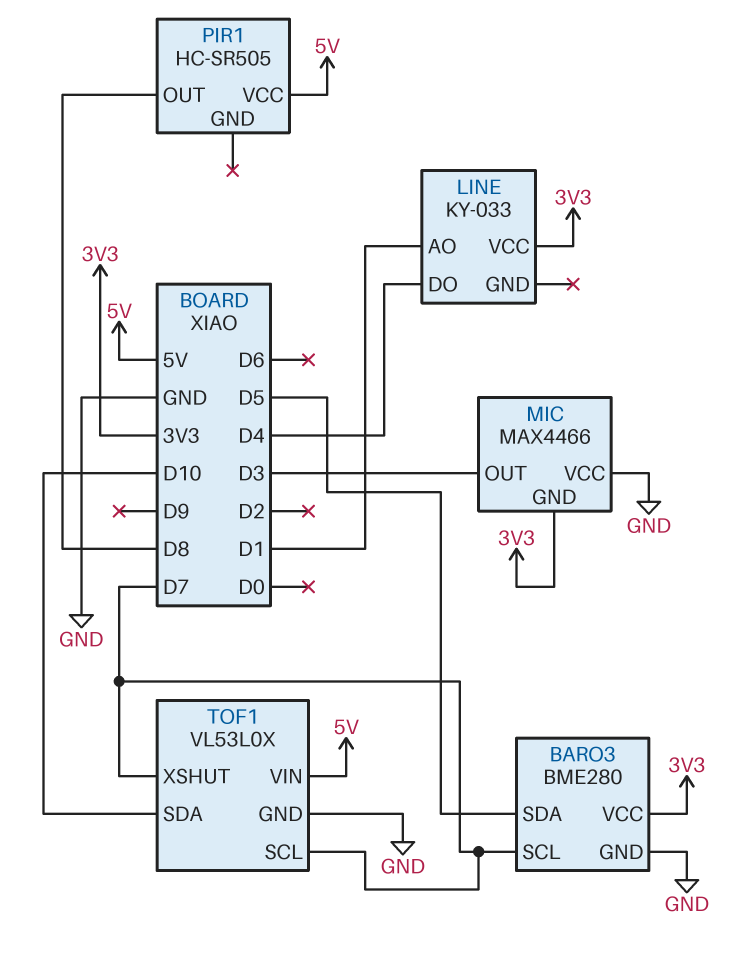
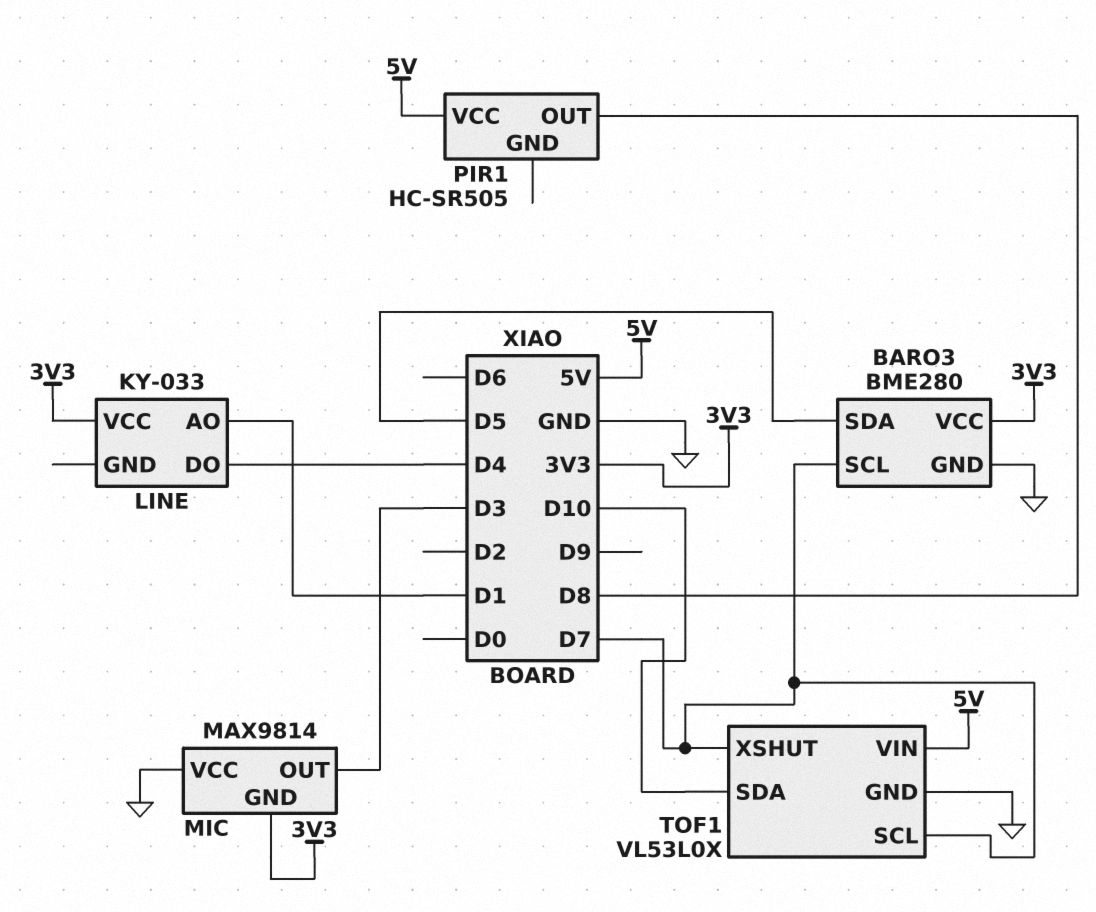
MIC: MAX4466 -> MAX9814

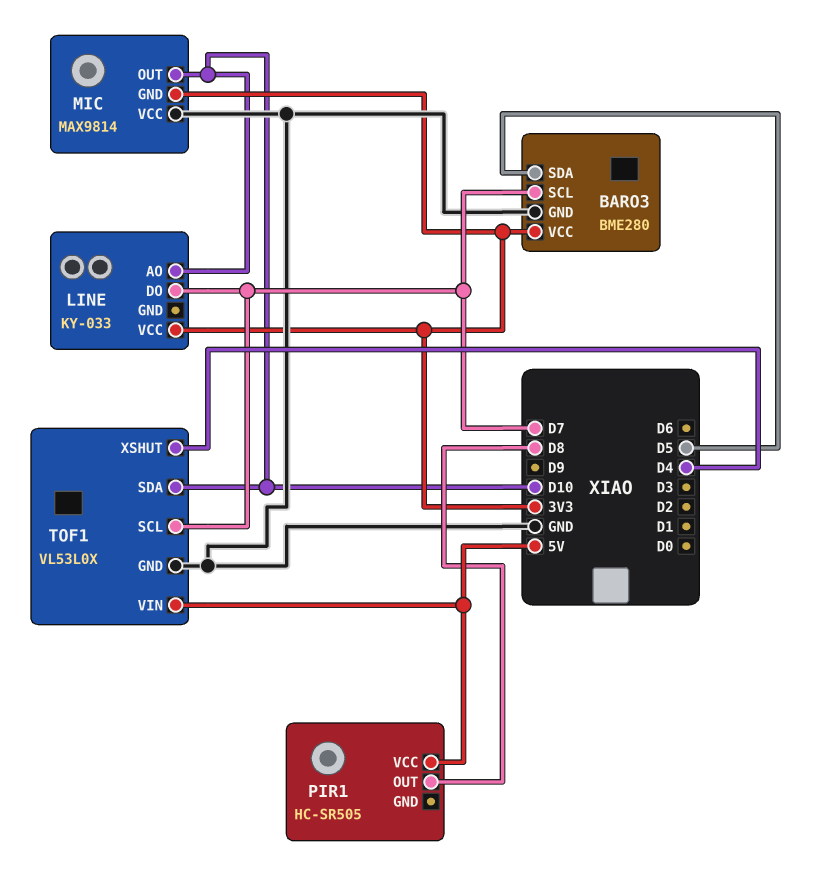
LINE pin AO: D1 -> D10
LINE pin DO: D4 -> D7
MIC pin OUT: D3 -> D10
TOF1 pin XSHUT: D7 -> D4

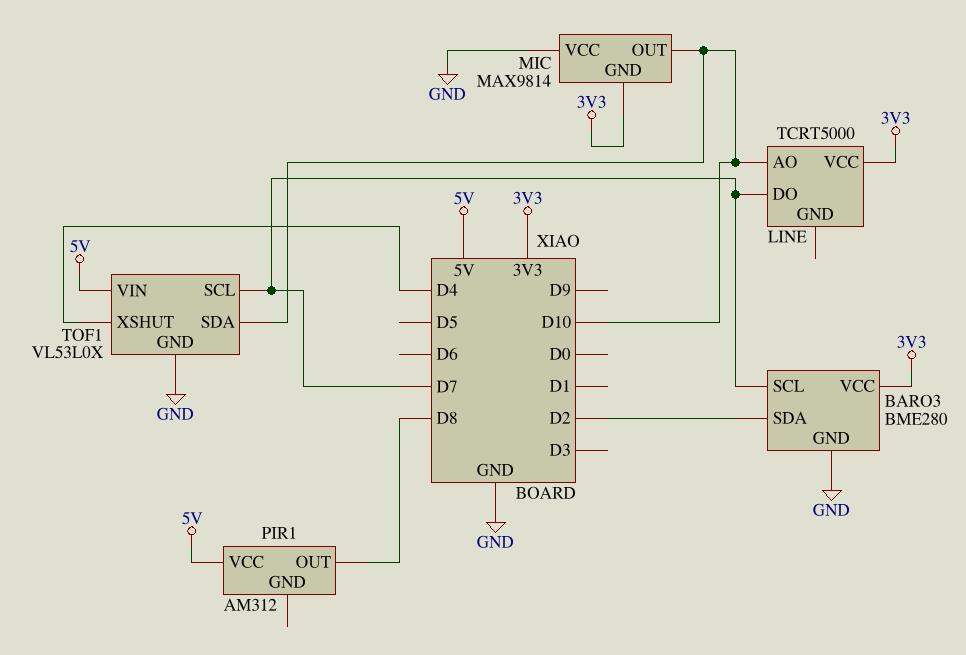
BARO3 pin SDA: D5 -> D2
LINE: KY-033 -> TCRT5000
PIR1: HC-SR505 -> AM312

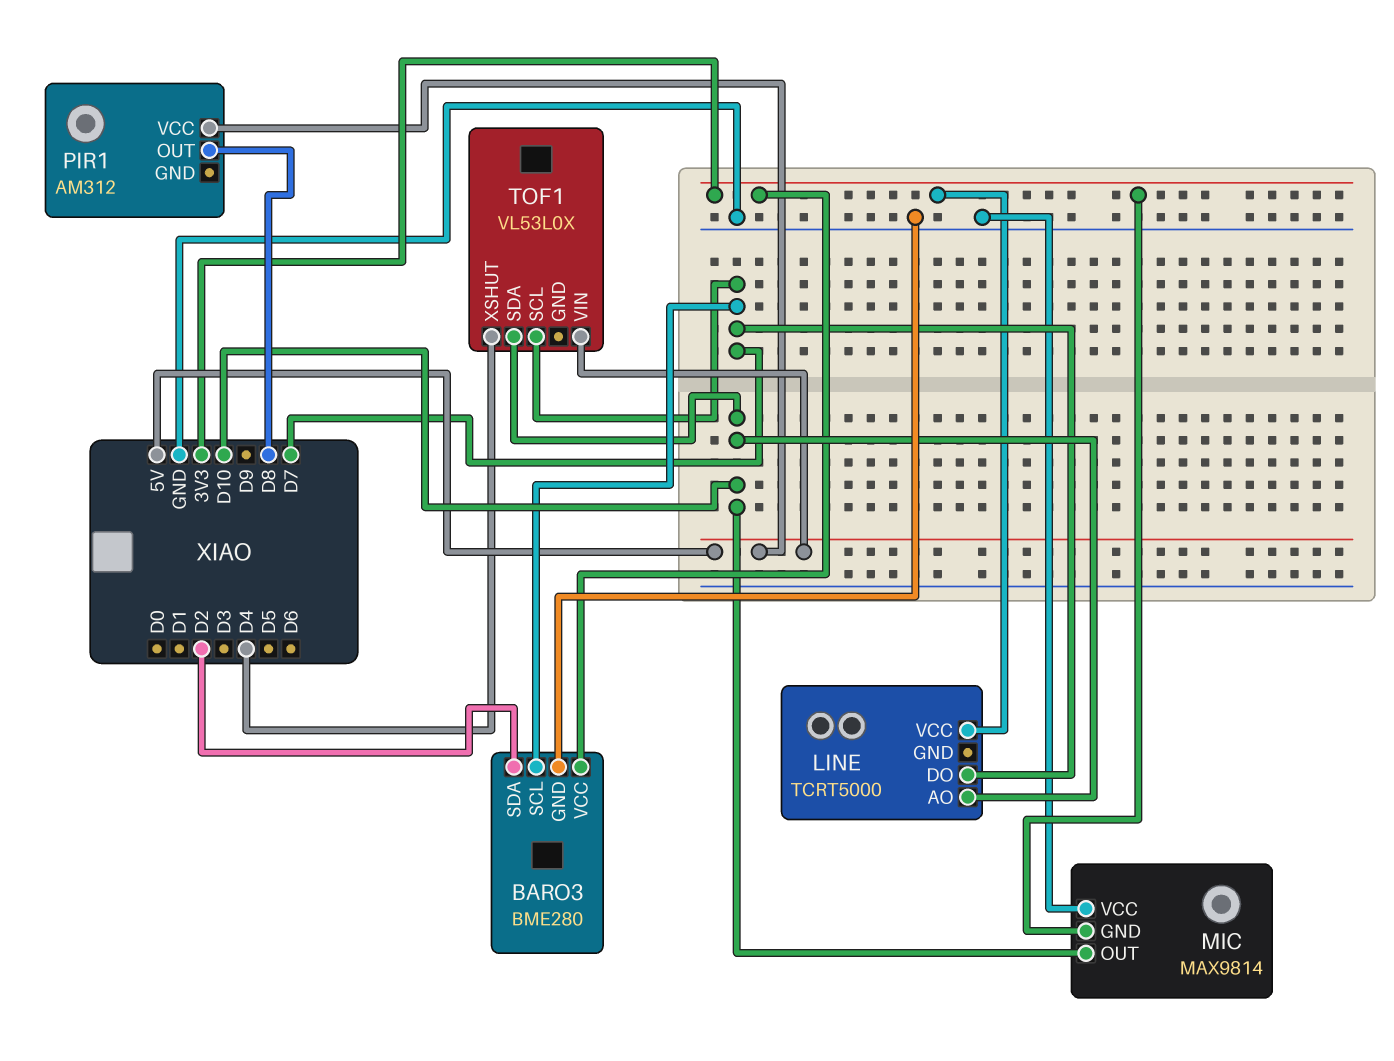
TOF1 pin GND: GND -> none

